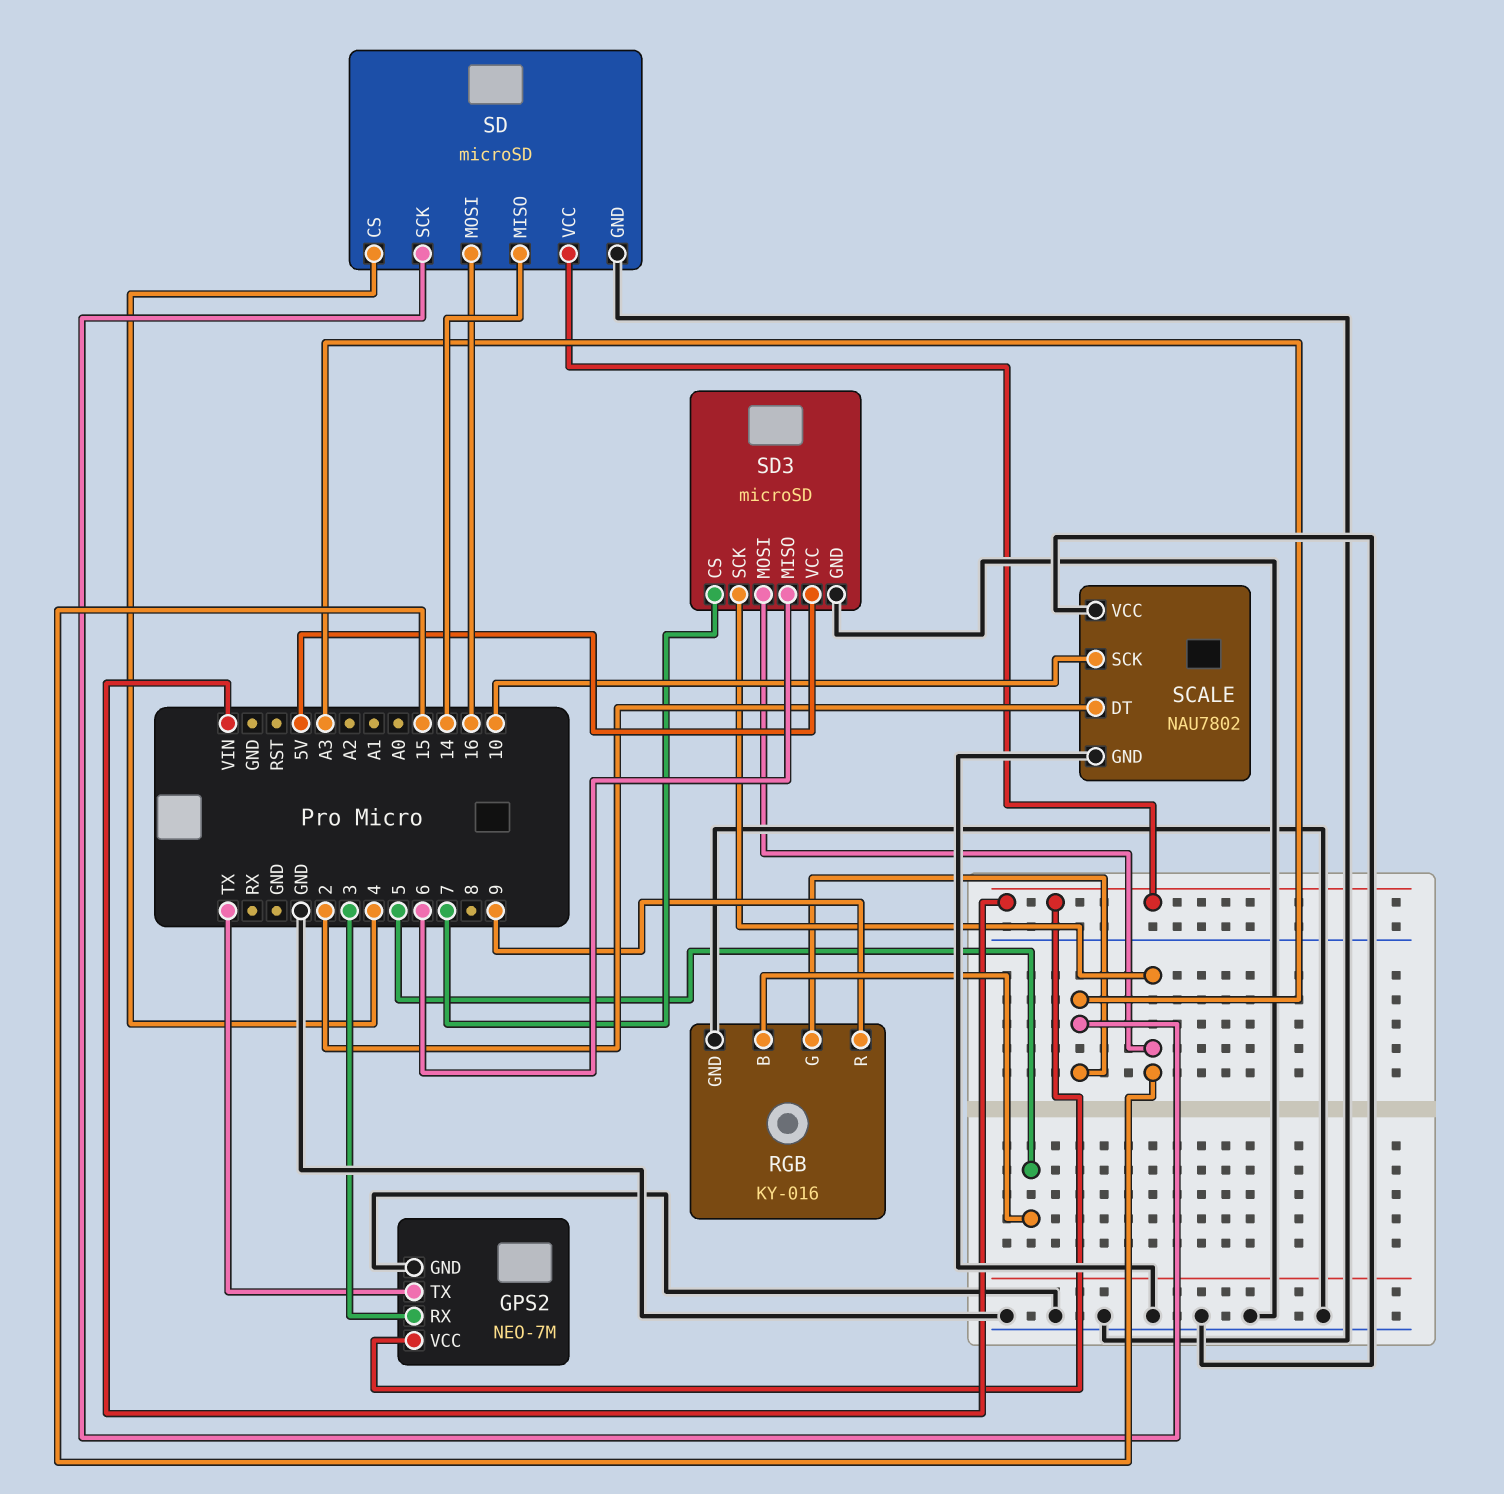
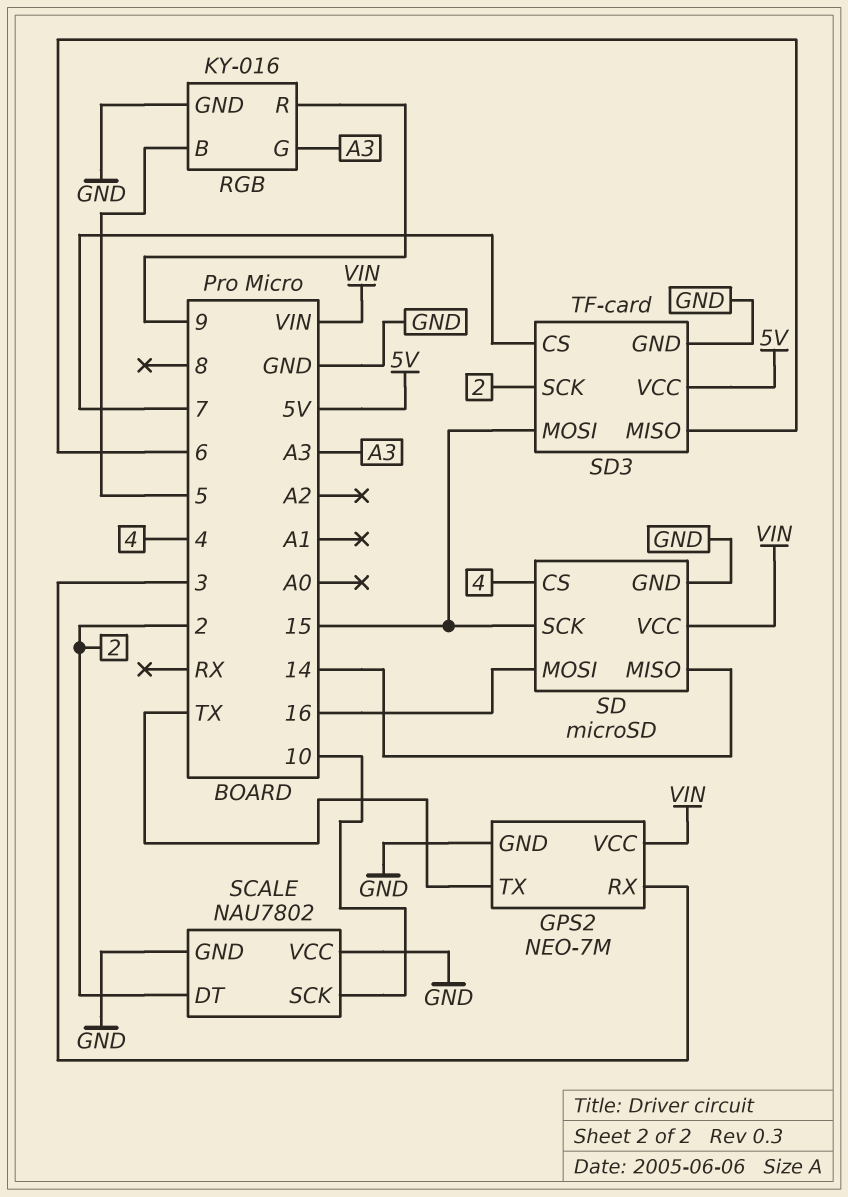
SD pin SCK: A3 -> 15
SD3: microSD -> TF-card
SD3 pin SCK: 15 -> 2

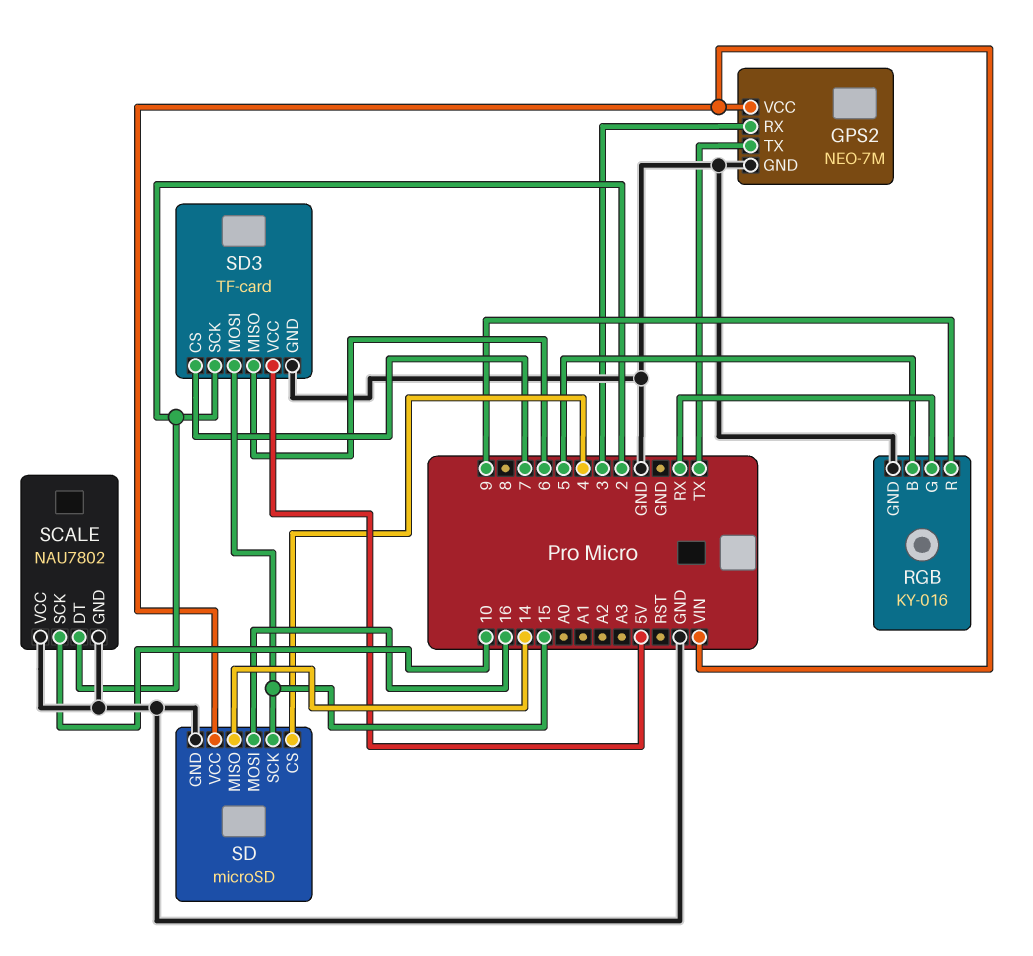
RGB pin G: A3 -> RX

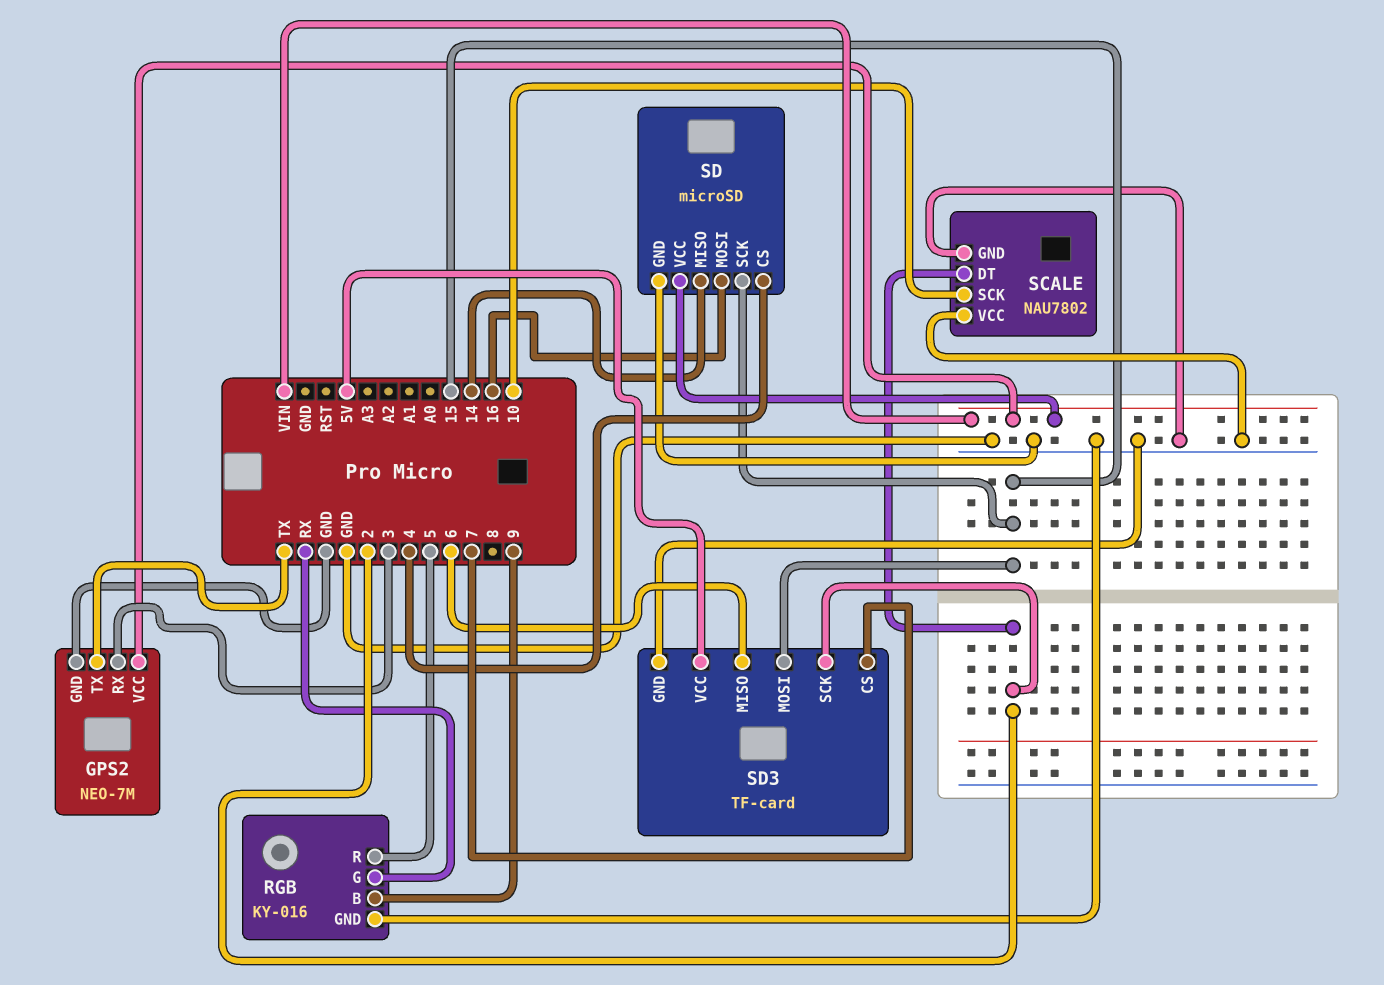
RGB pin B: 5 -> 9
RGB pin R: 9 -> 5

